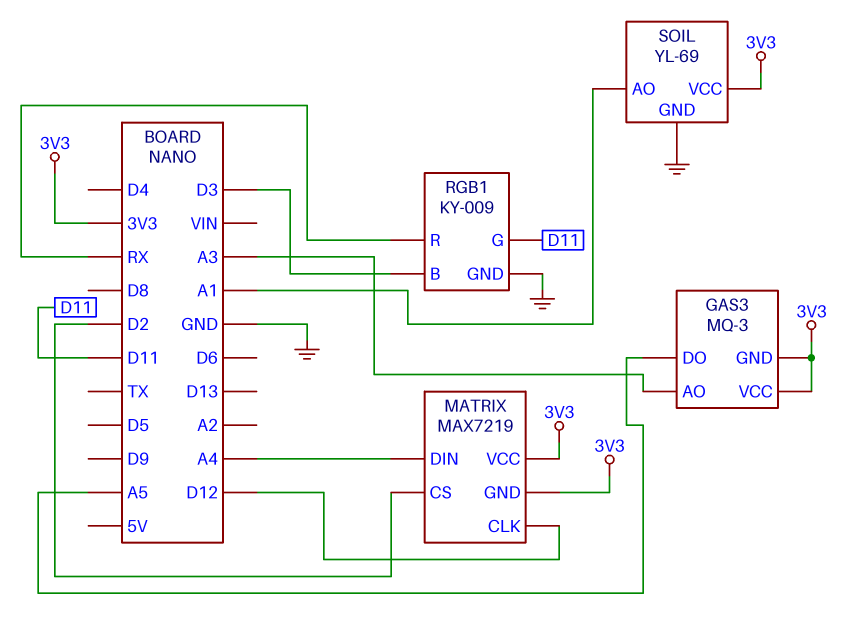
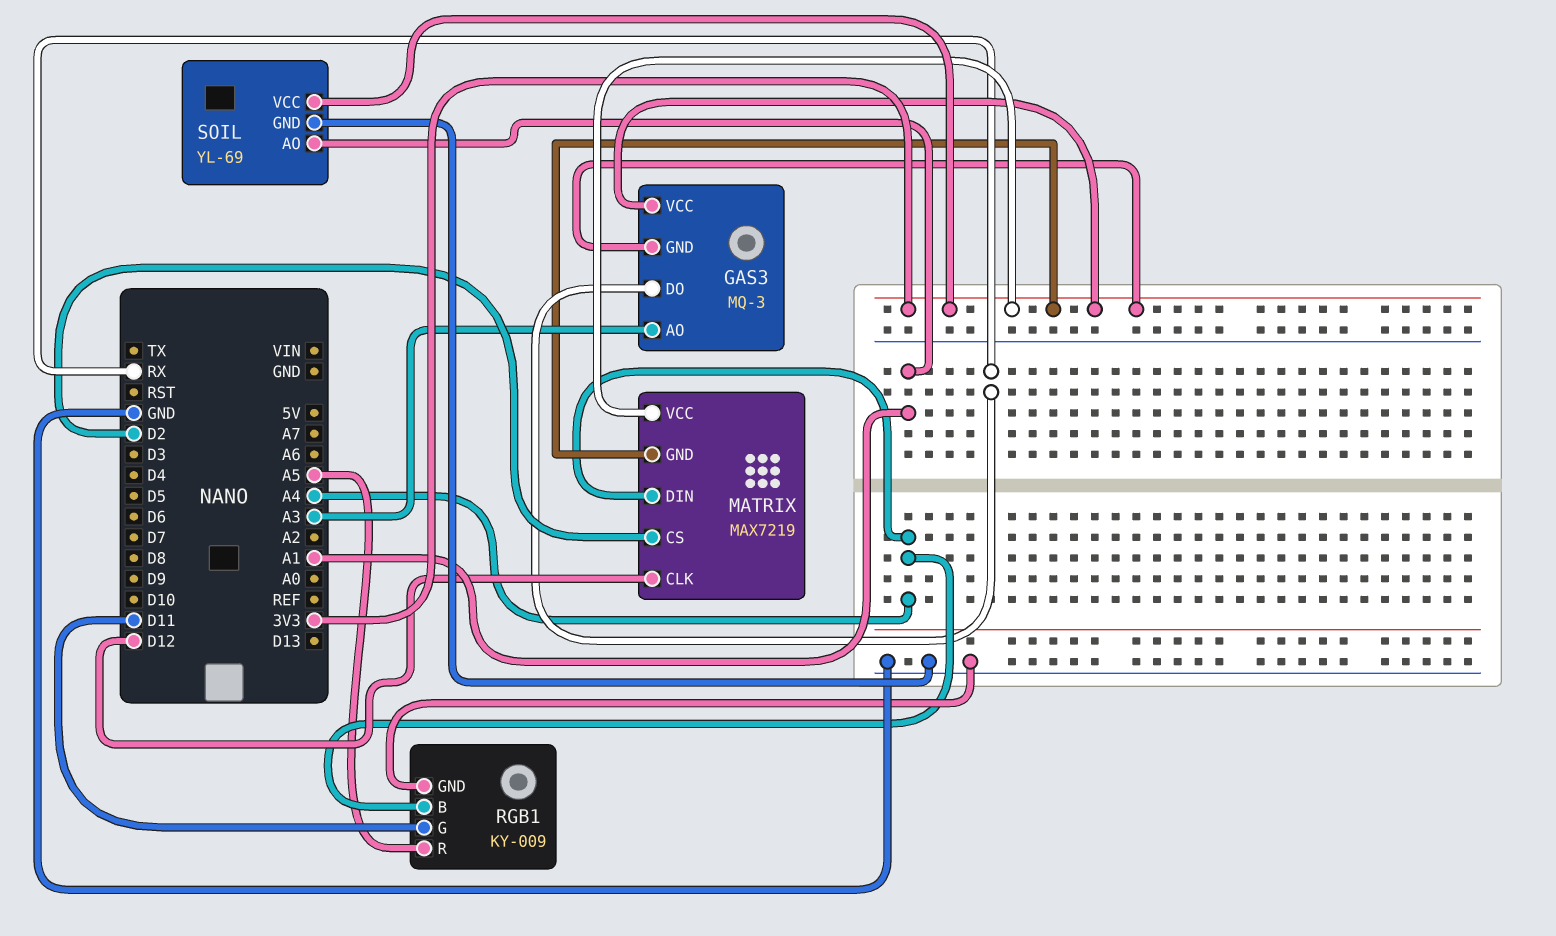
GAS3 pin DO: A5 -> RX
RGB1 pin B: D3 -> A4
RGB1 pin R: RX -> A5

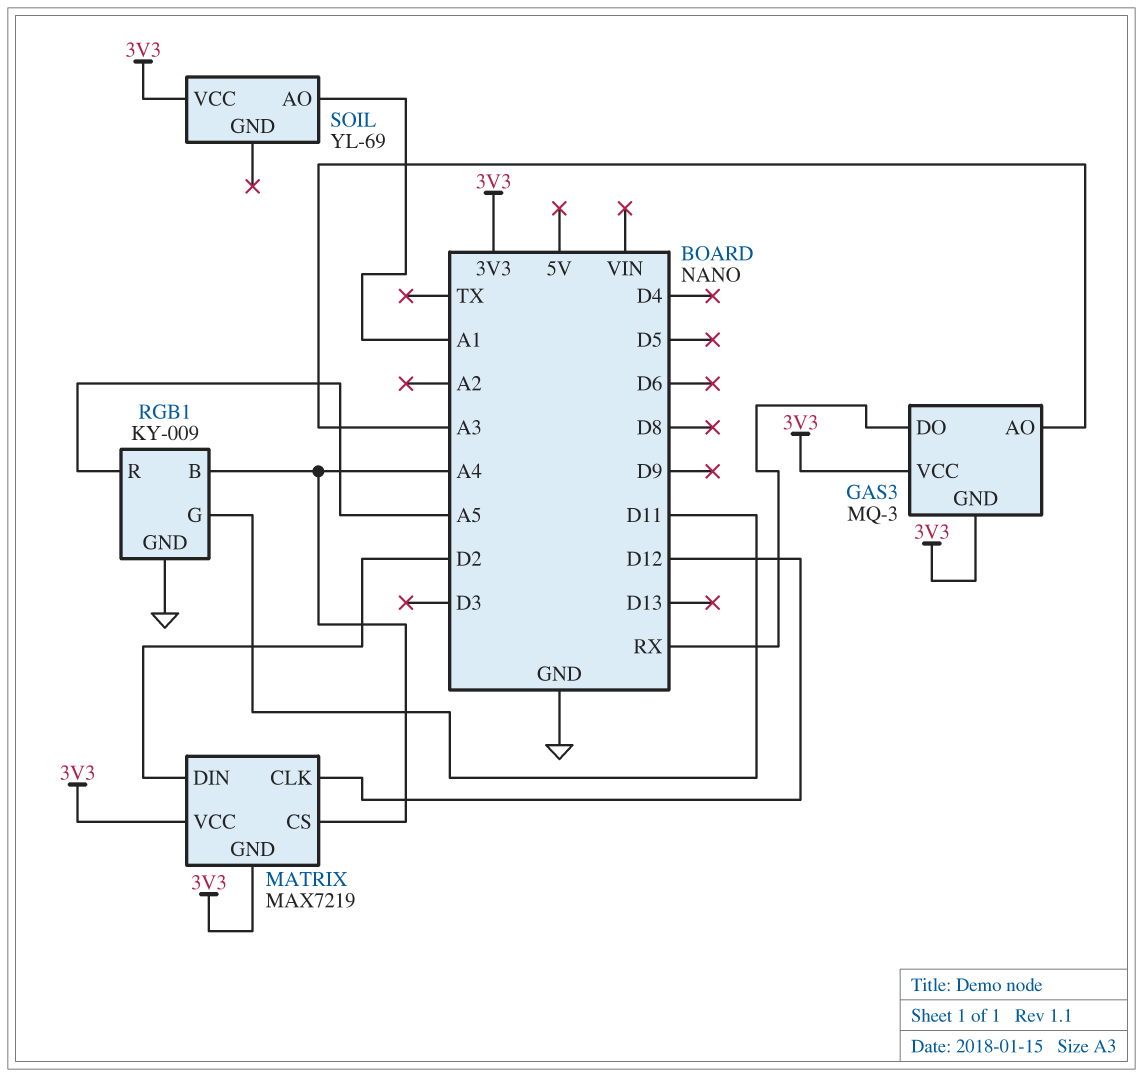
MATRIX pin CS: D2 -> A4
MATRIX pin DIN: A4 -> D2
SOIL pin GND: GND -> none

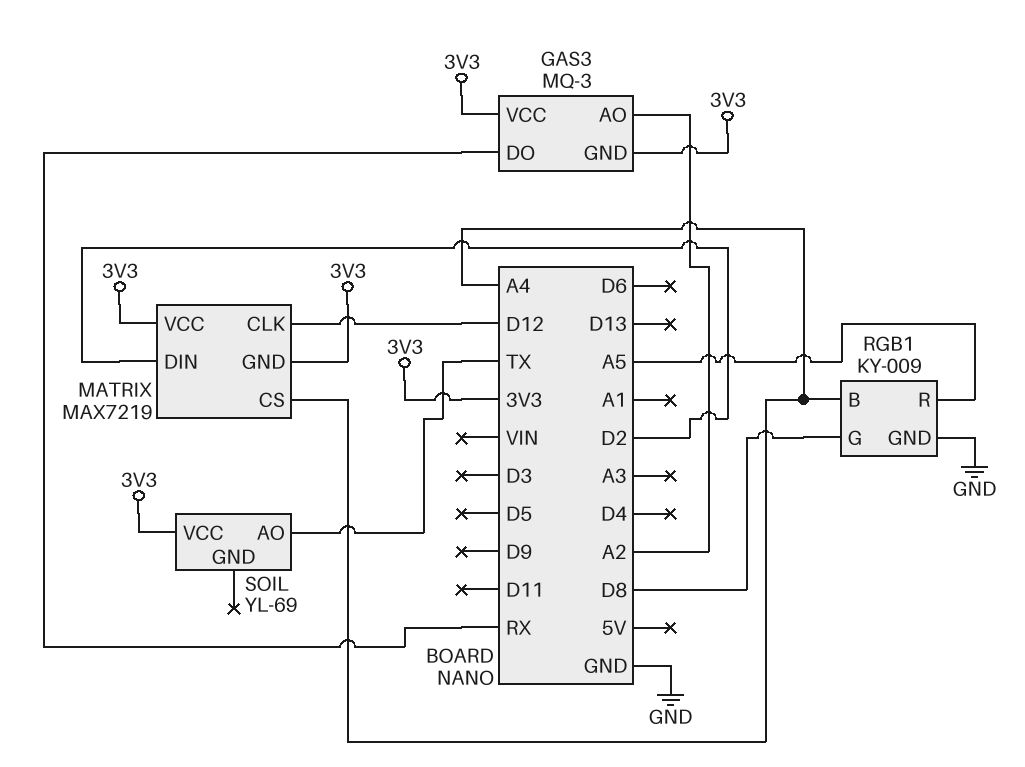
GAS3 pin AO: A3 -> A2
RGB1 pin G: D11 -> D8
SOIL pin AO: A1 -> TX

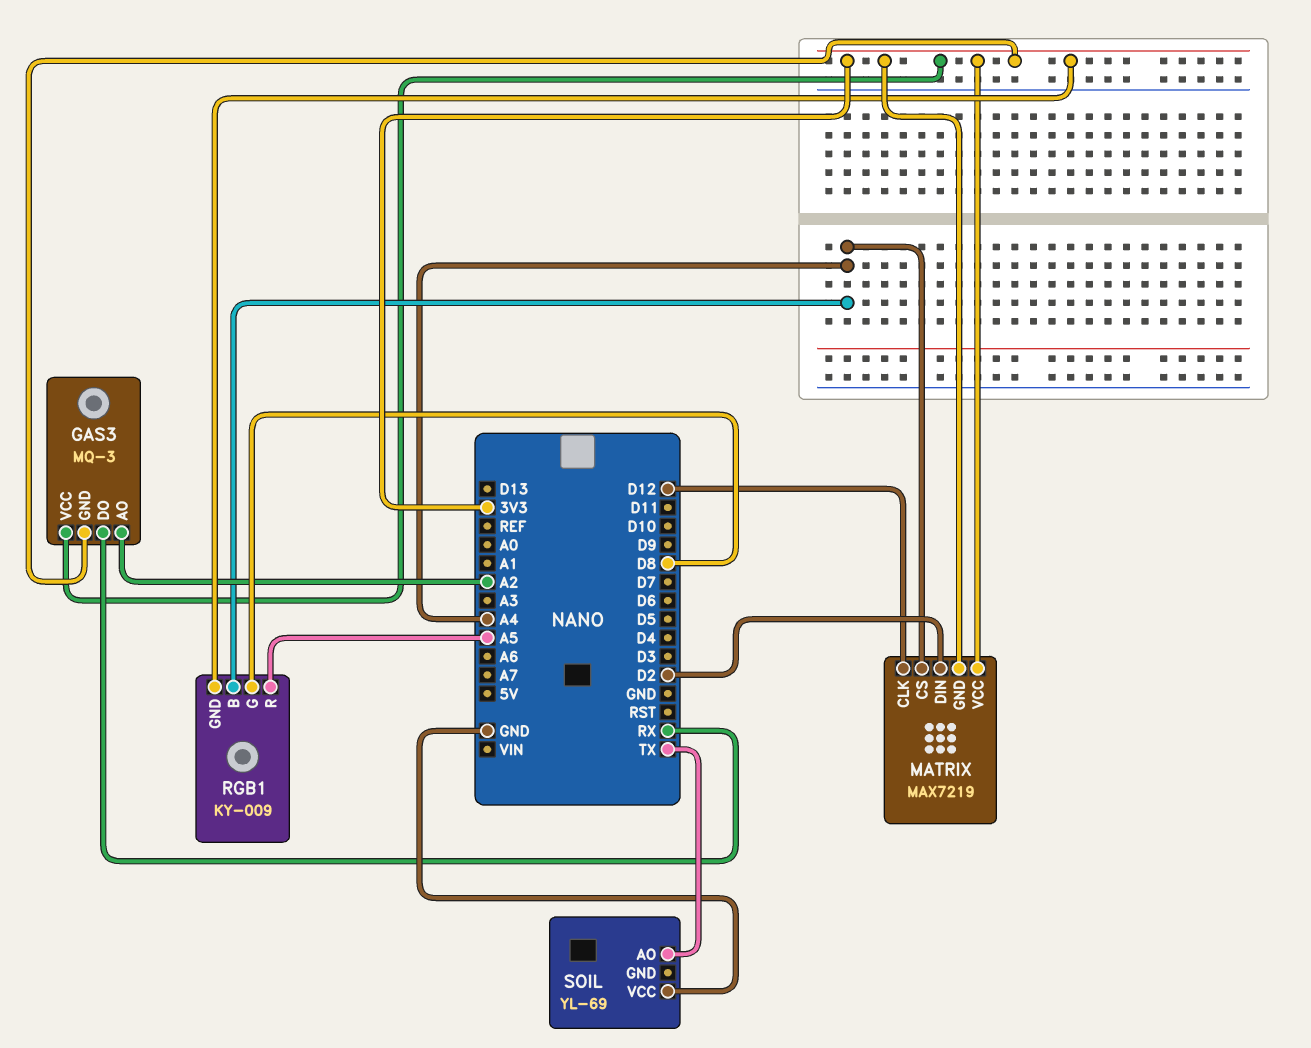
RGB1 pin GND: GND -> 3V3
SOIL pin VCC: 3V3 -> GND

